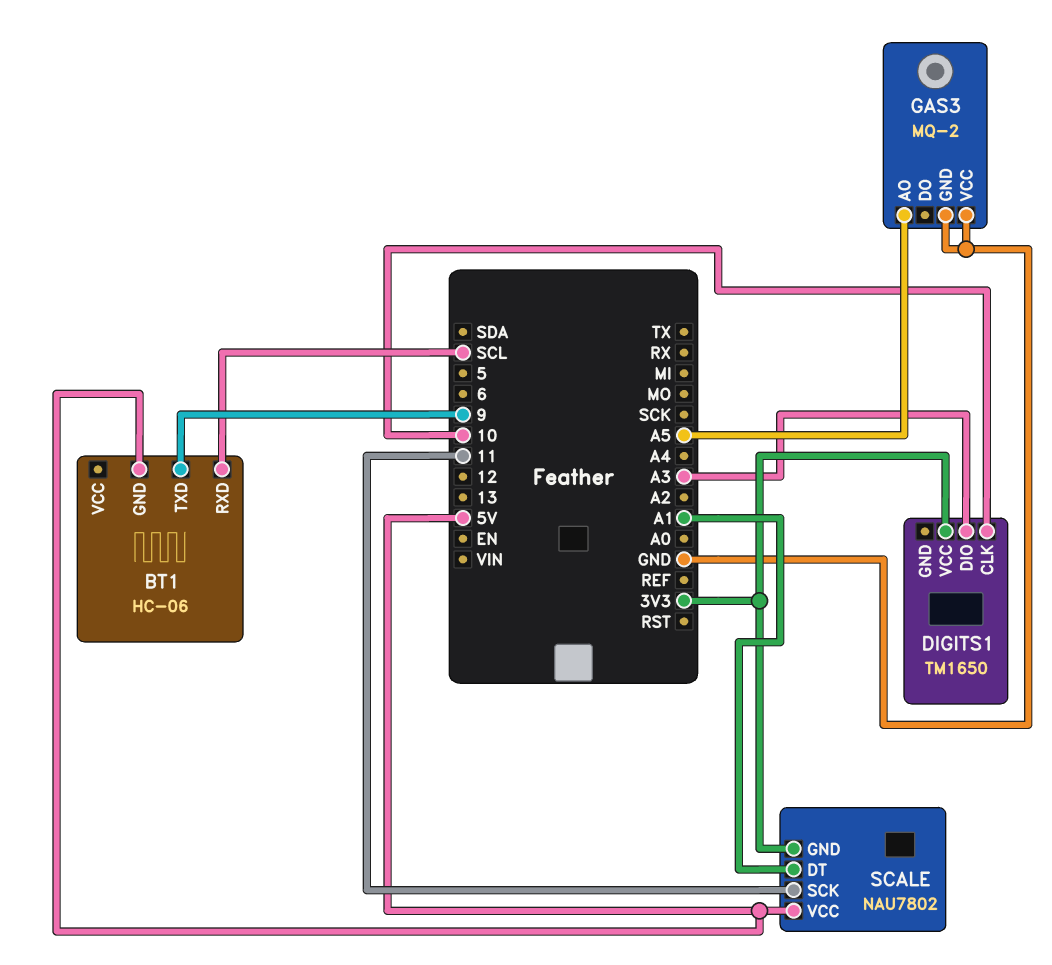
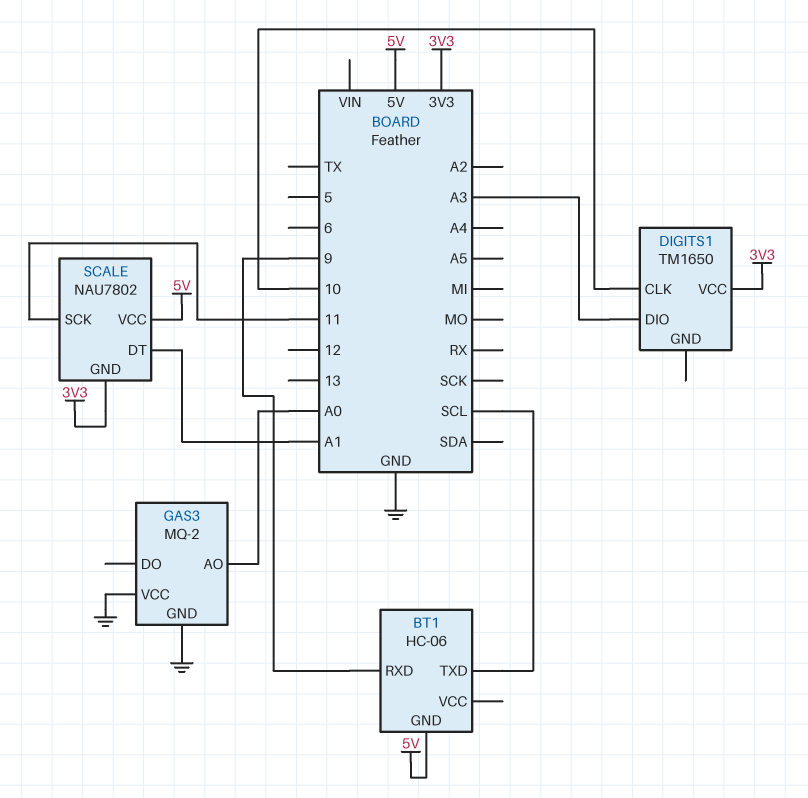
BT1 pin RXD: SCL -> 9
BT1 pin TXD: 9 -> SCL
GAS3 pin AO: A5 -> A0

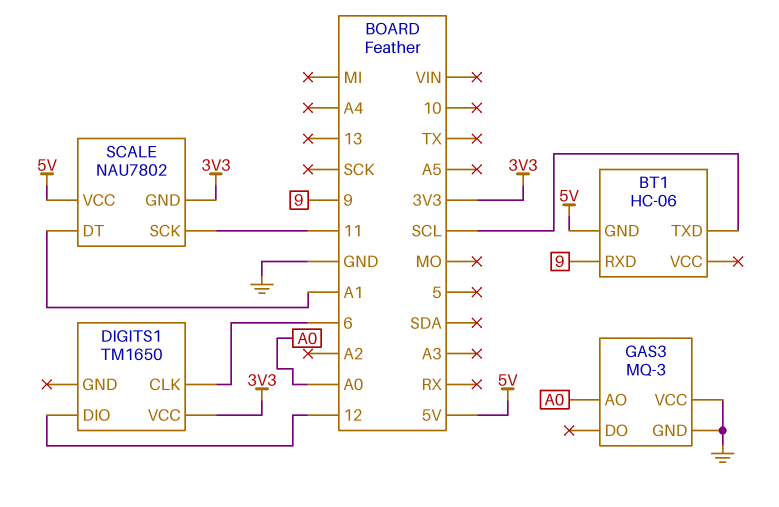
DIGITS1 pin CLK: 10 -> 6
DIGITS1 pin DIO: A3 -> 12
GAS3: MQ-2 -> MQ-3

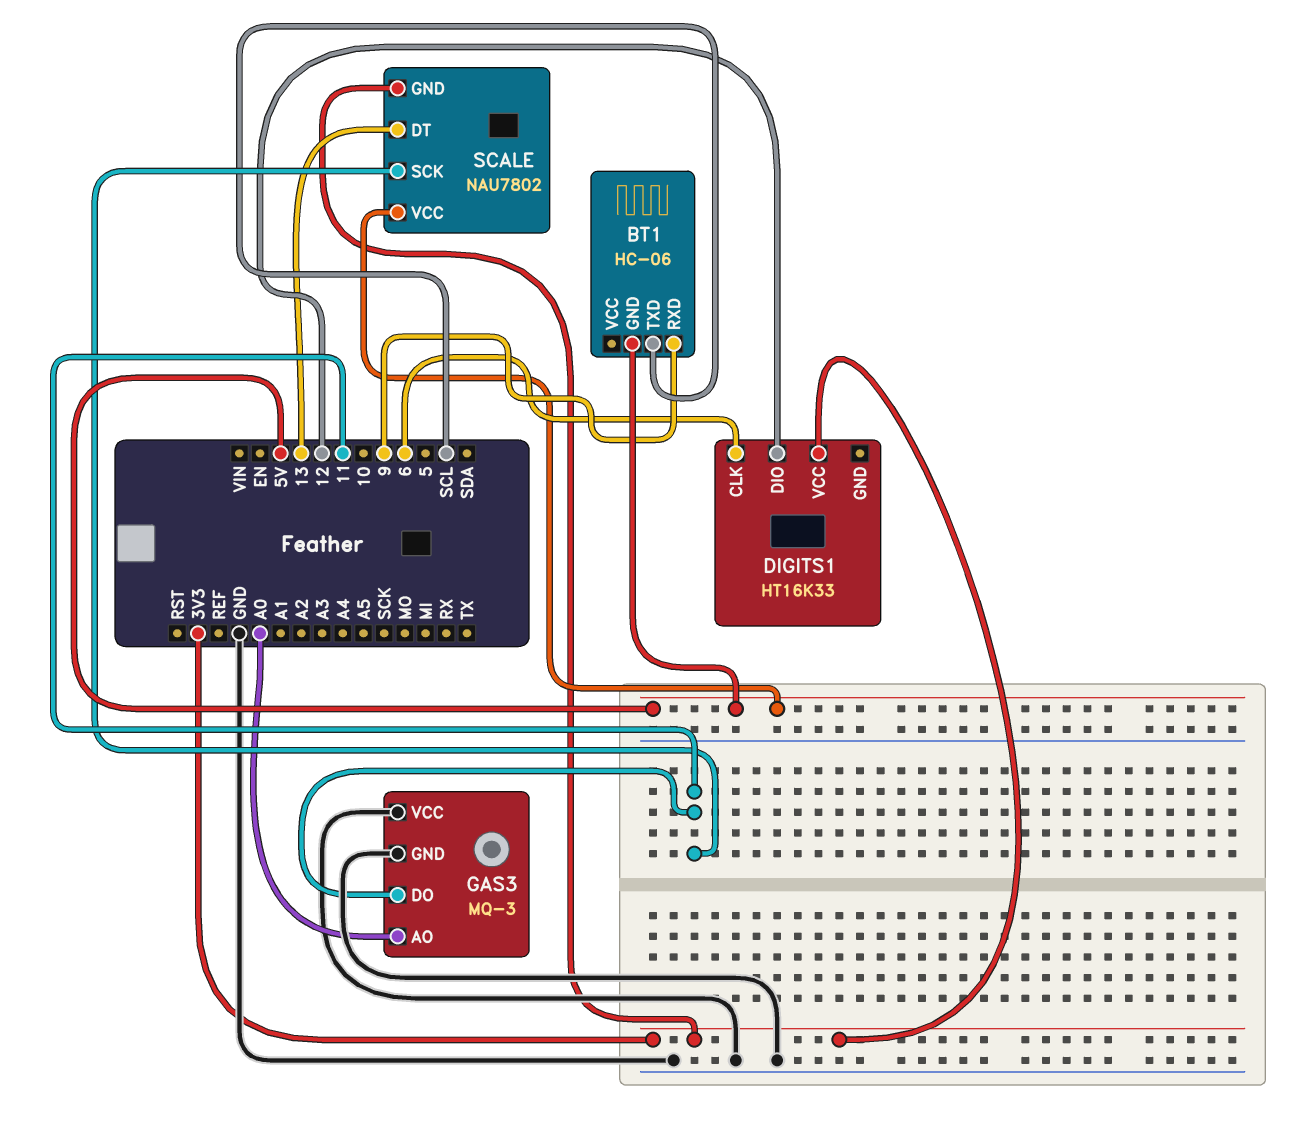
DIGITS1: TM1650 -> HT16K33
GAS3 pin DO: none -> 11
SCALE pin DT: A1 -> 13

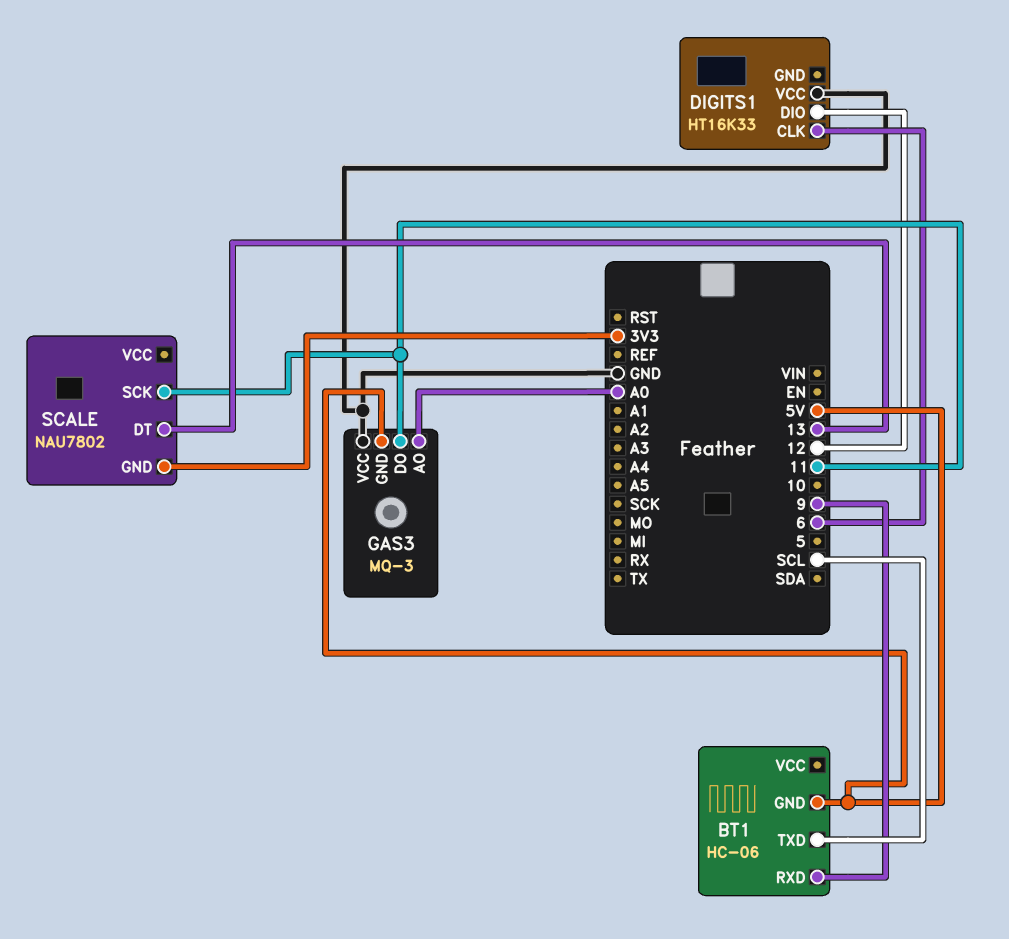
DIGITS1 pin VCC: 3V3 -> GND
GAS3 pin GND: GND -> 5V
SCALE pin VCC: 5V -> none

